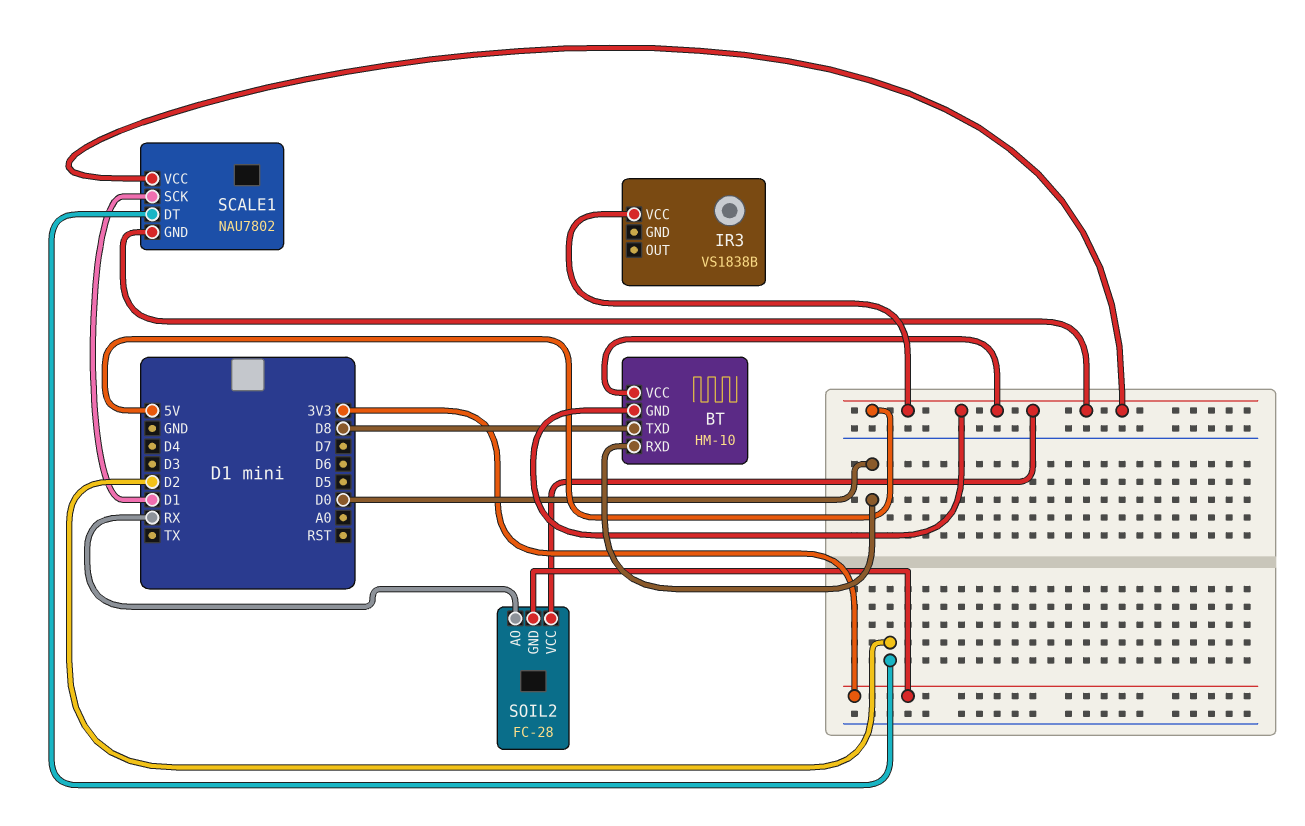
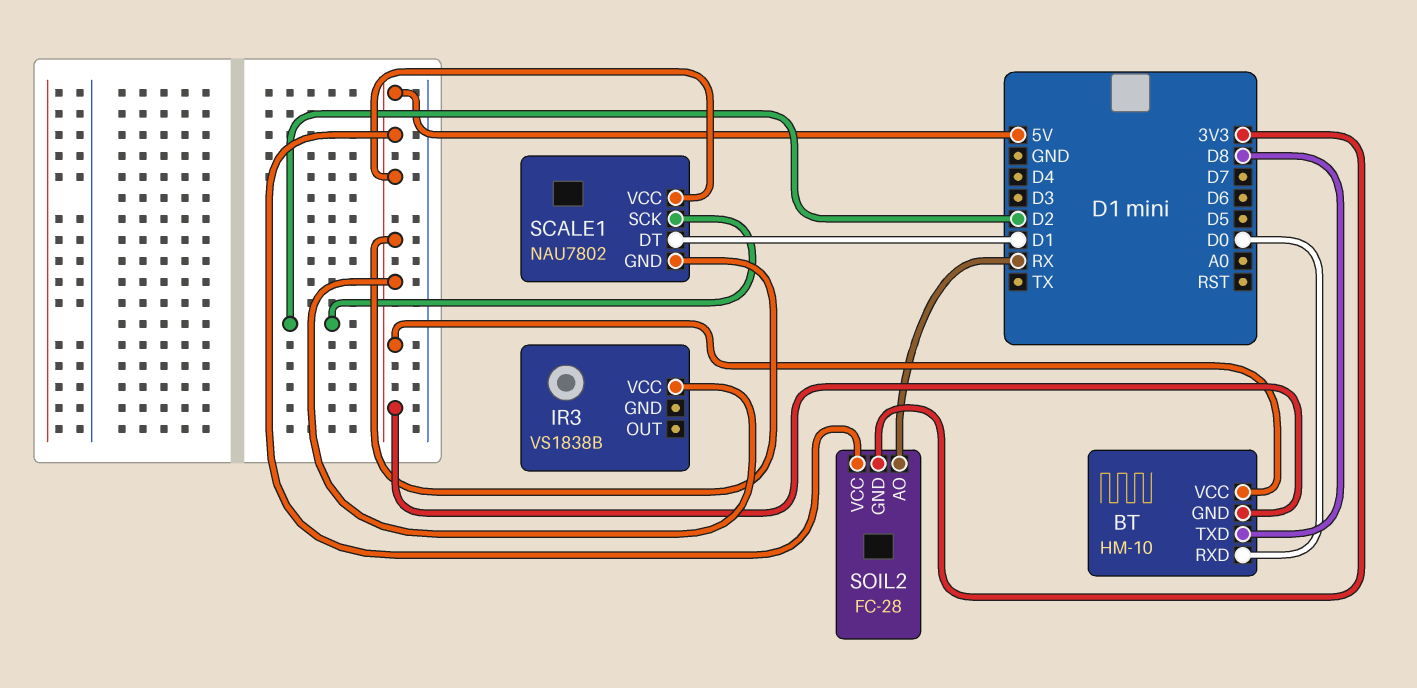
SCALE1 pin DT: D2 -> D1
SCALE1 pin SCK: D1 -> D2

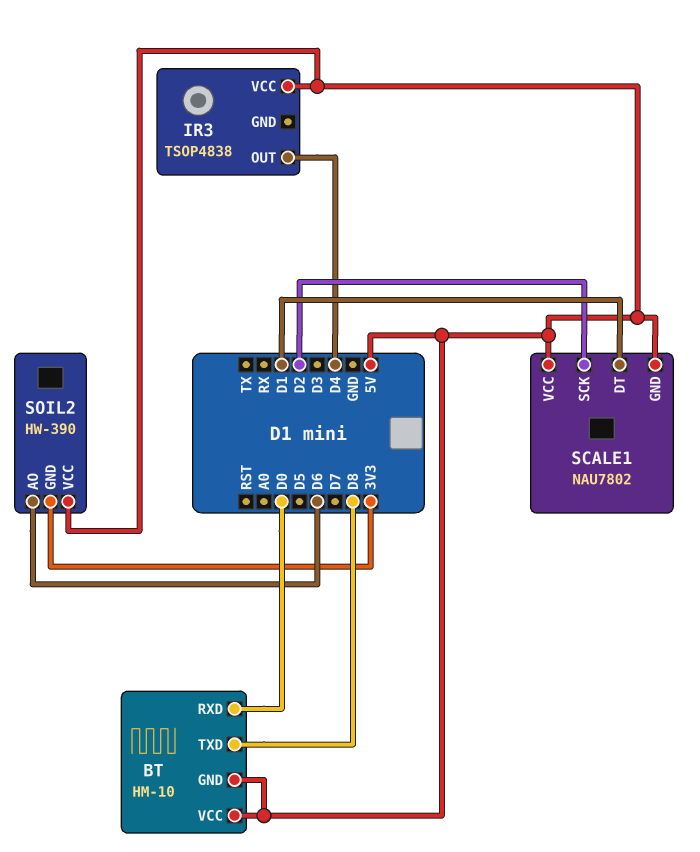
IR3: VS1838B -> TSOP4838
IR3 pin OUT: none -> D4
SOIL2: FC-28 -> HW-390
SOIL2 pin AO: RX -> D6

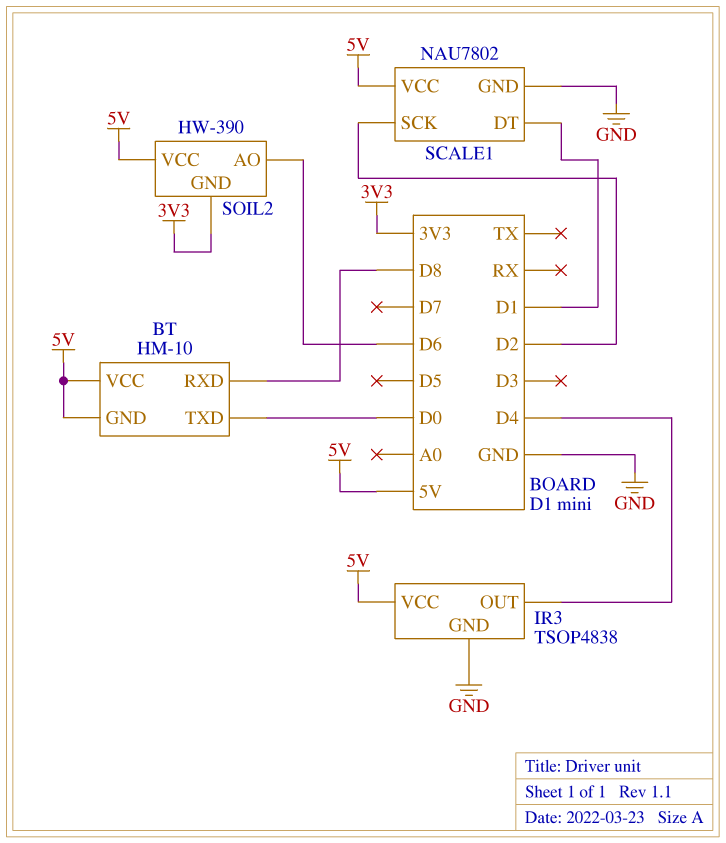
BT pin RXD: D0 -> D8
BT pin TXD: D8 -> D0
IR3 pin GND: none -> GND
SCALE1 pin GND: 5V -> GND

